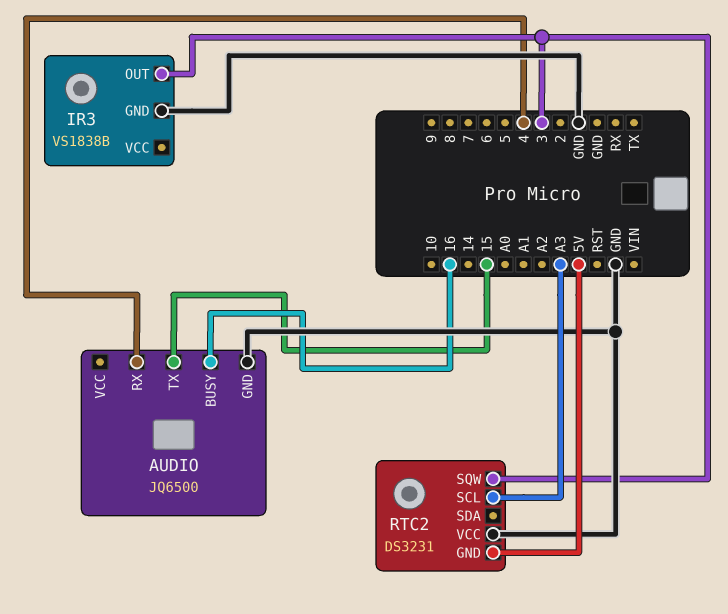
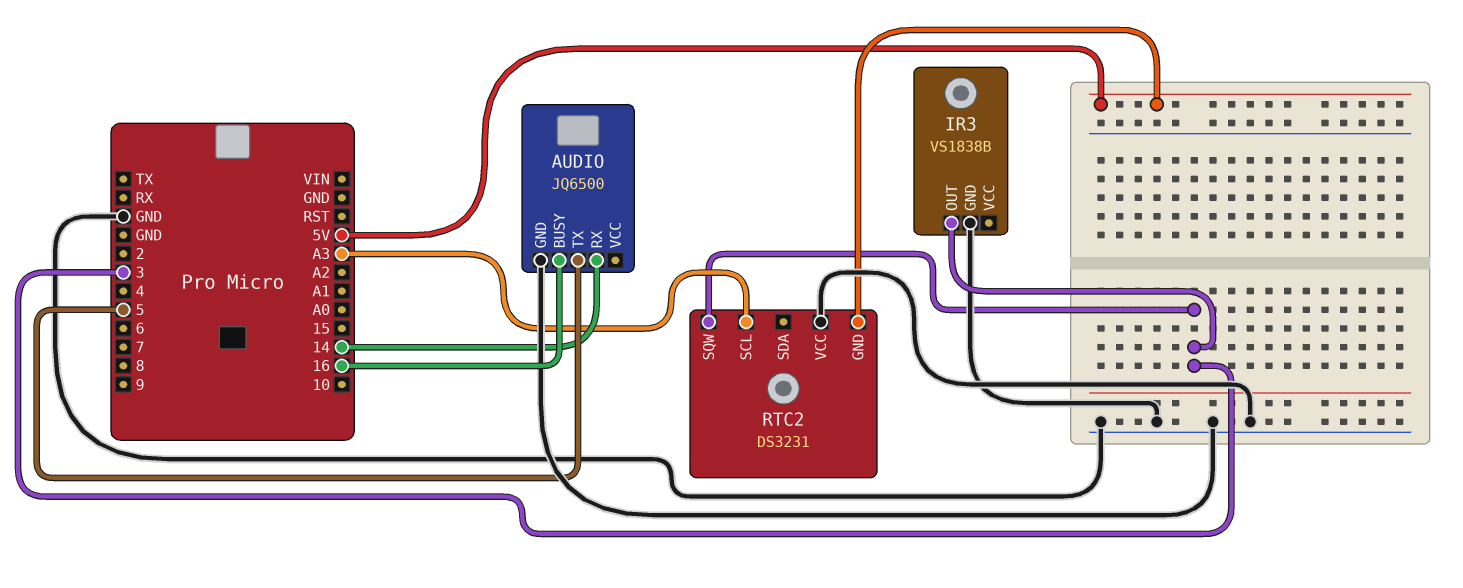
AUDIO pin RX: 4 -> 14
AUDIO pin TX: 15 -> 5

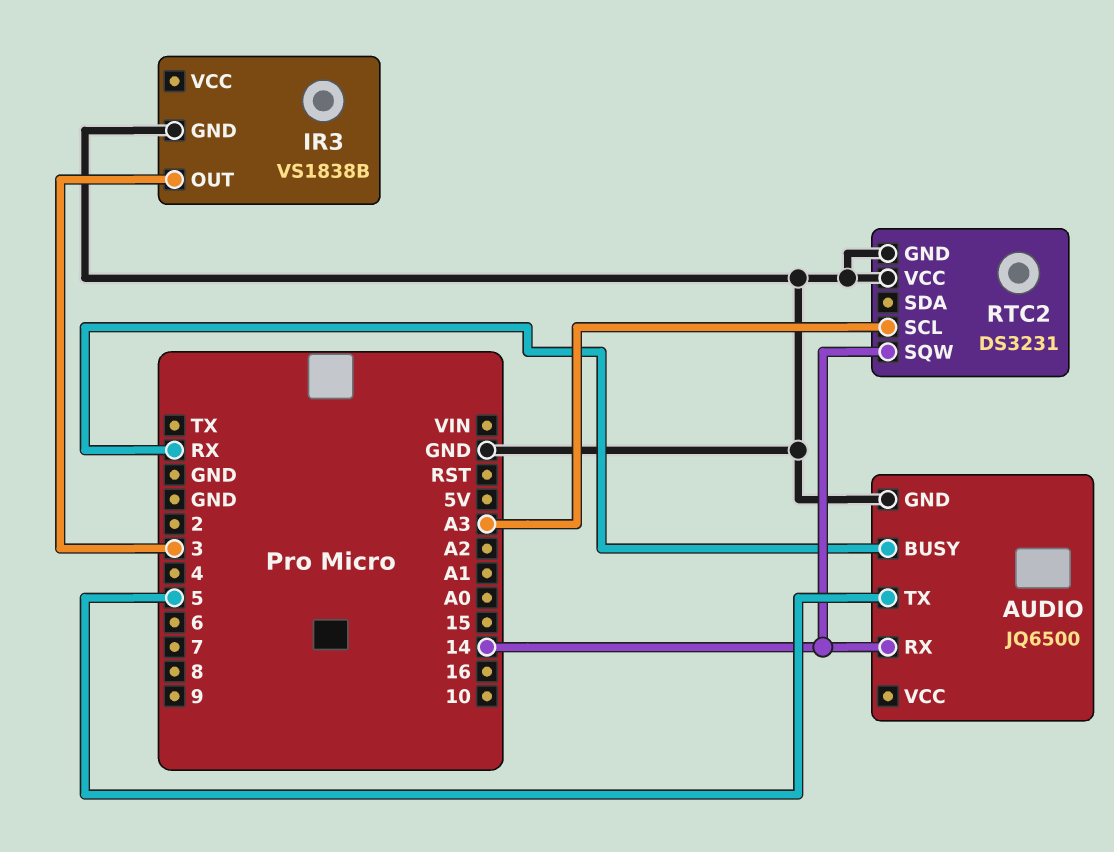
AUDIO pin BUSY: 16 -> RX
RTC2 pin GND: 5V -> GND
RTC2 pin SQW: 3 -> 14

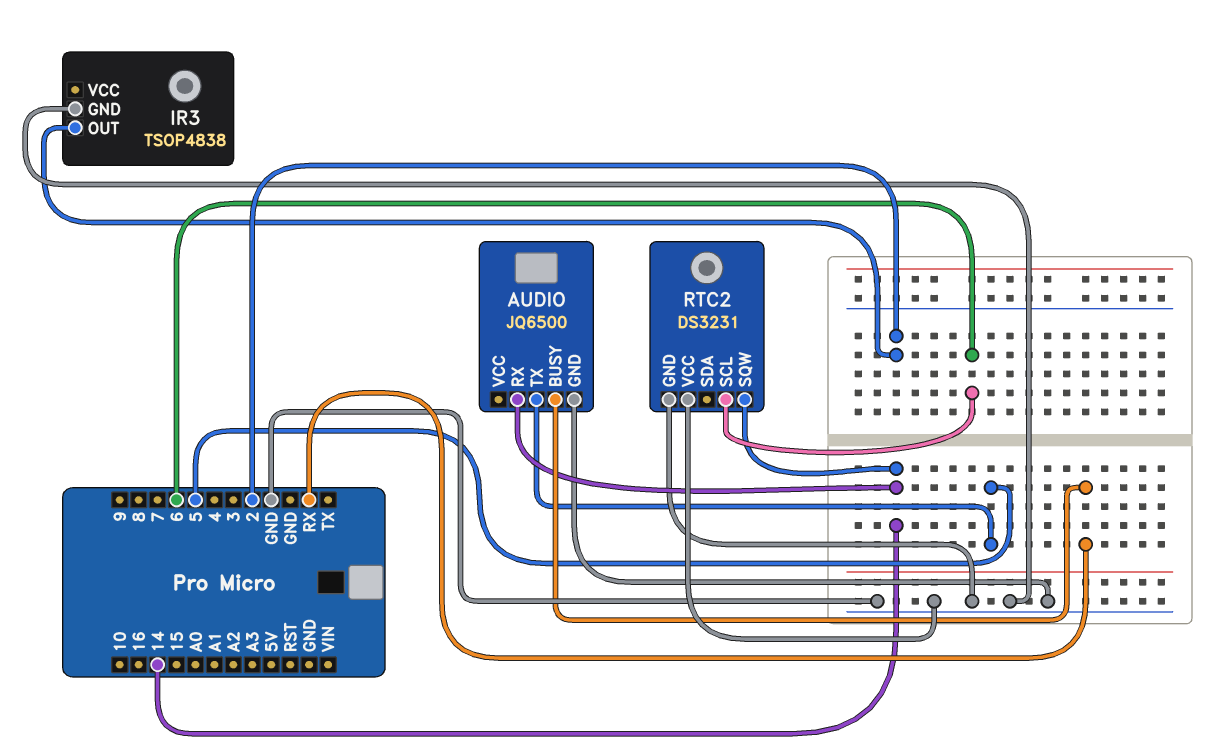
IR3: VS1838B -> TSOP4838
IR3 pin OUT: 3 -> 2
RTC2 pin SCL: A3 -> 6

